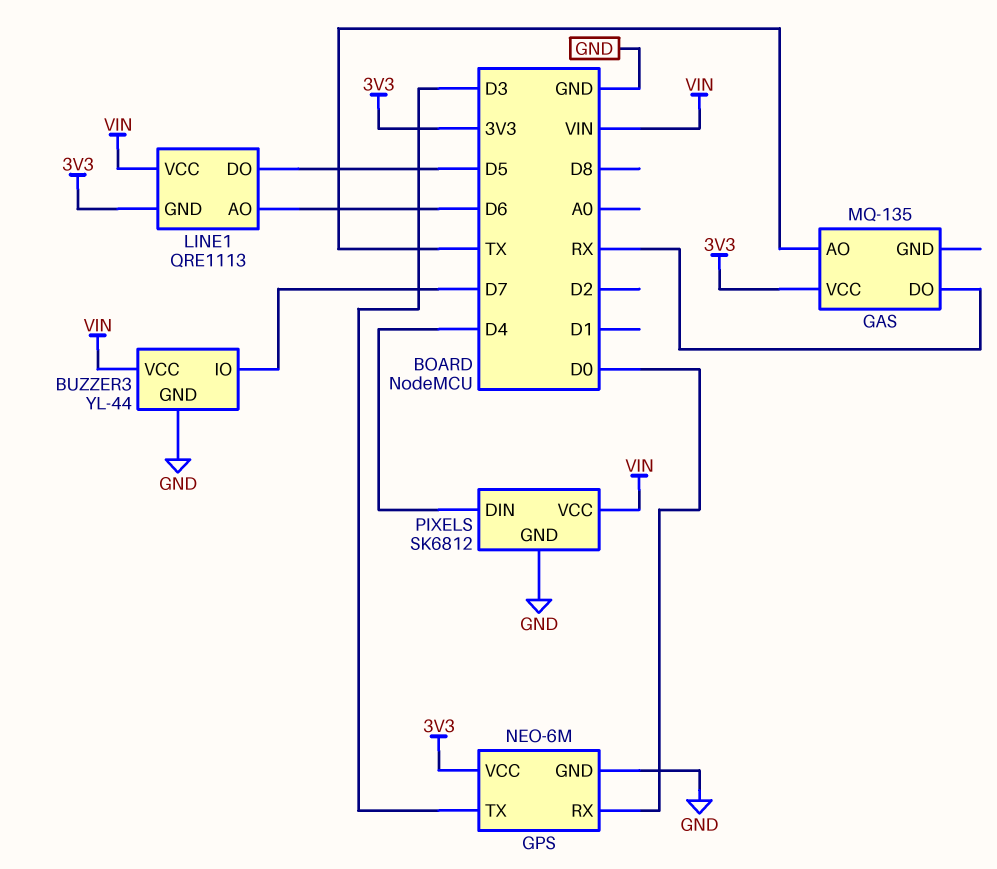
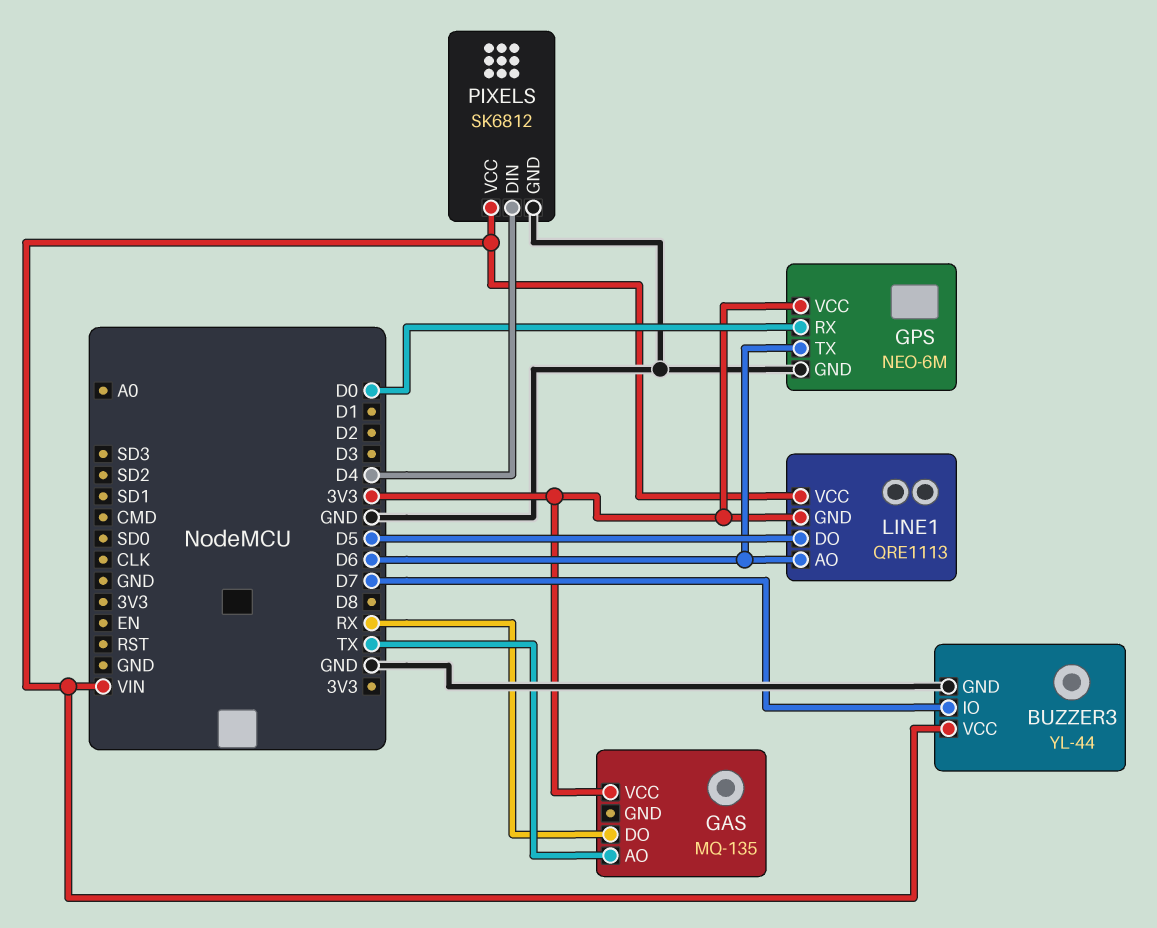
GPS pin TX: D3 -> D6

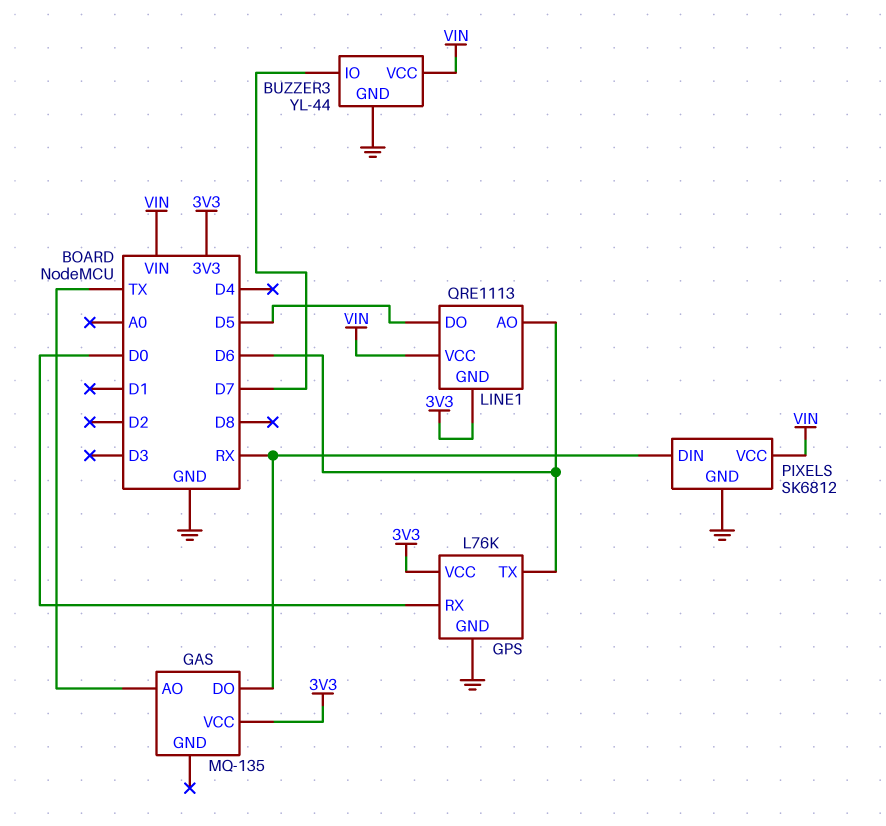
GPS: NEO-6M -> L76K
PIXELS pin DIN: D4 -> RX

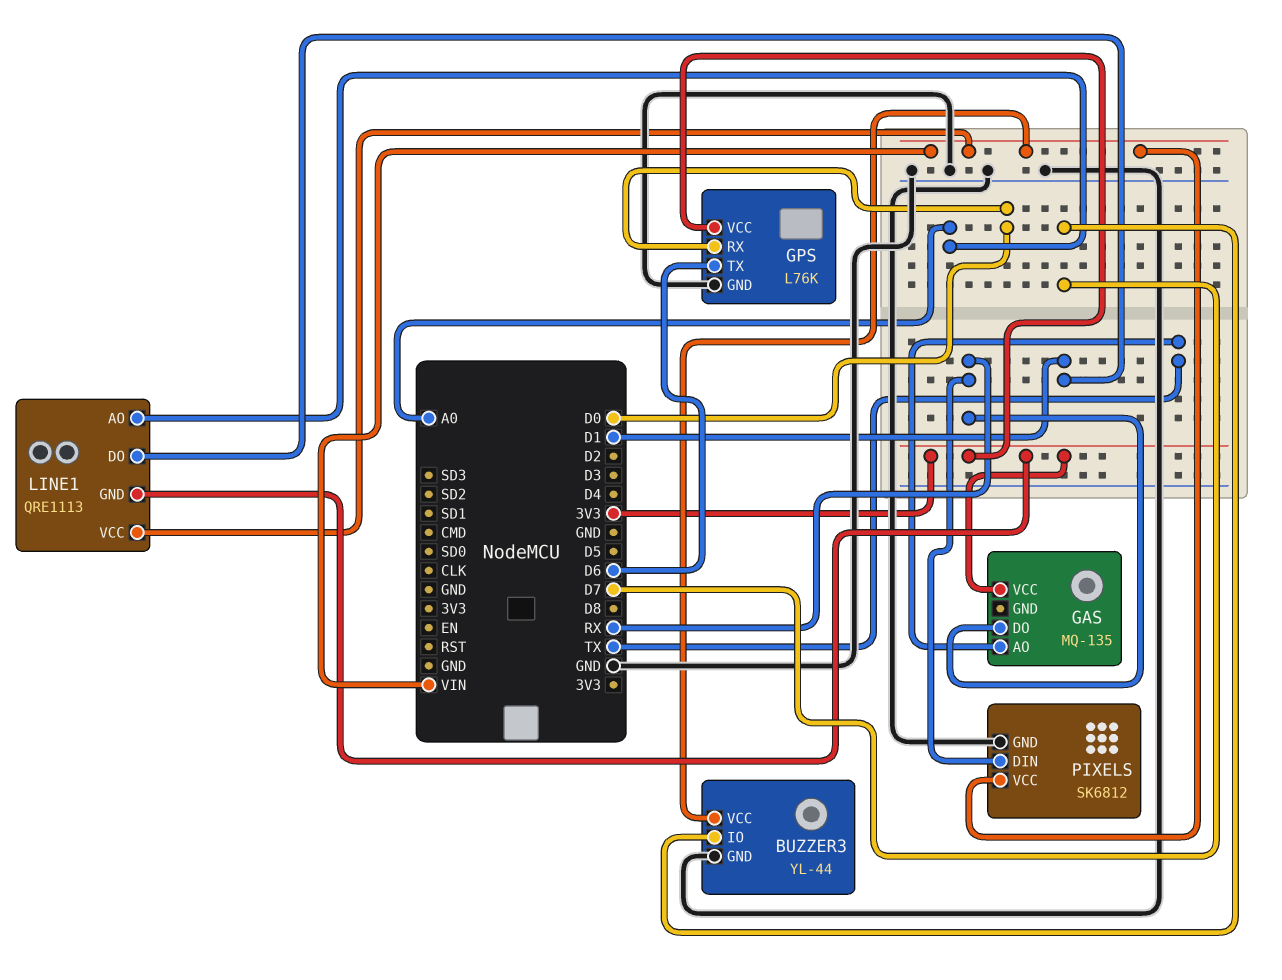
LINE1 pin AO: D6 -> A0
LINE1 pin DO: D5 -> D1

